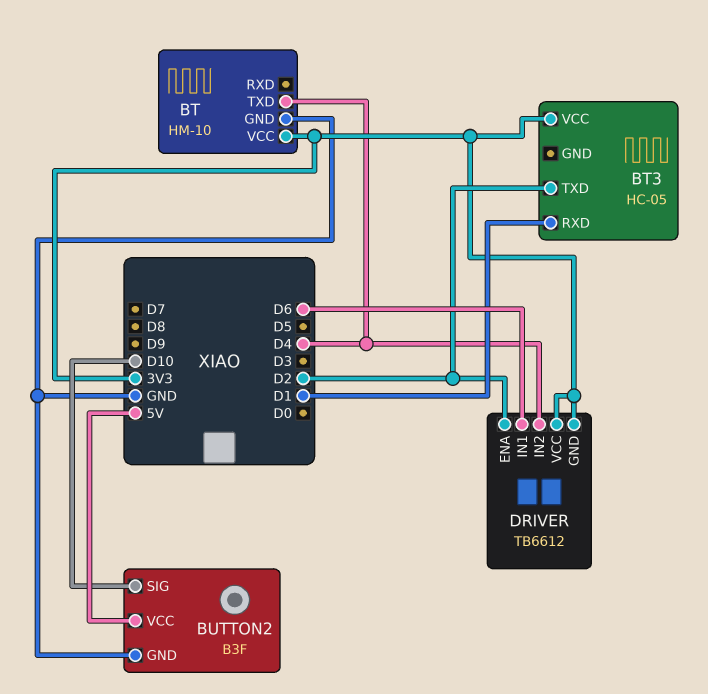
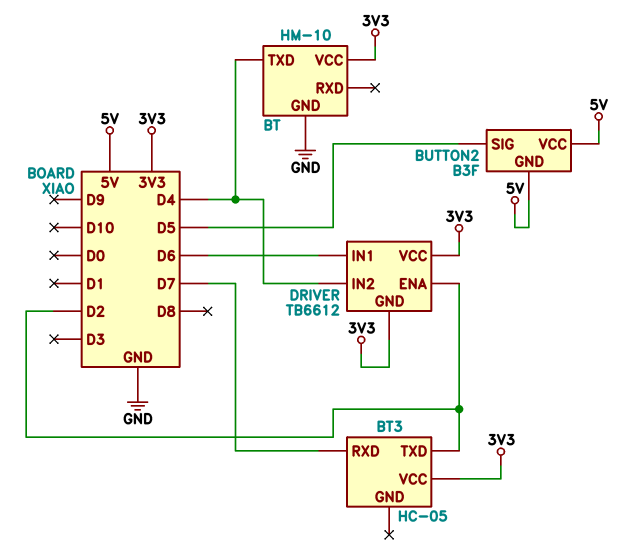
BT3 pin RXD: D1 -> D7
BUTTON2 pin GND: GND -> 5V
BUTTON2 pin SIG: D10 -> D5

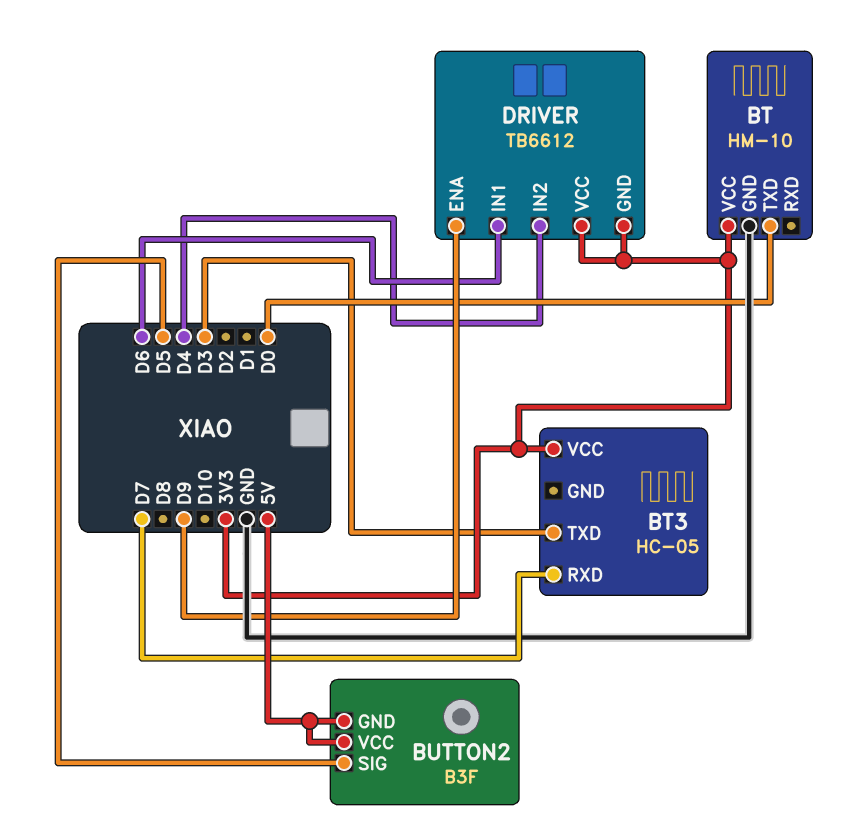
BT pin TXD: D4 -> D0
BT3 pin TXD: D2 -> D3
DRIVER pin ENA: D2 -> D9

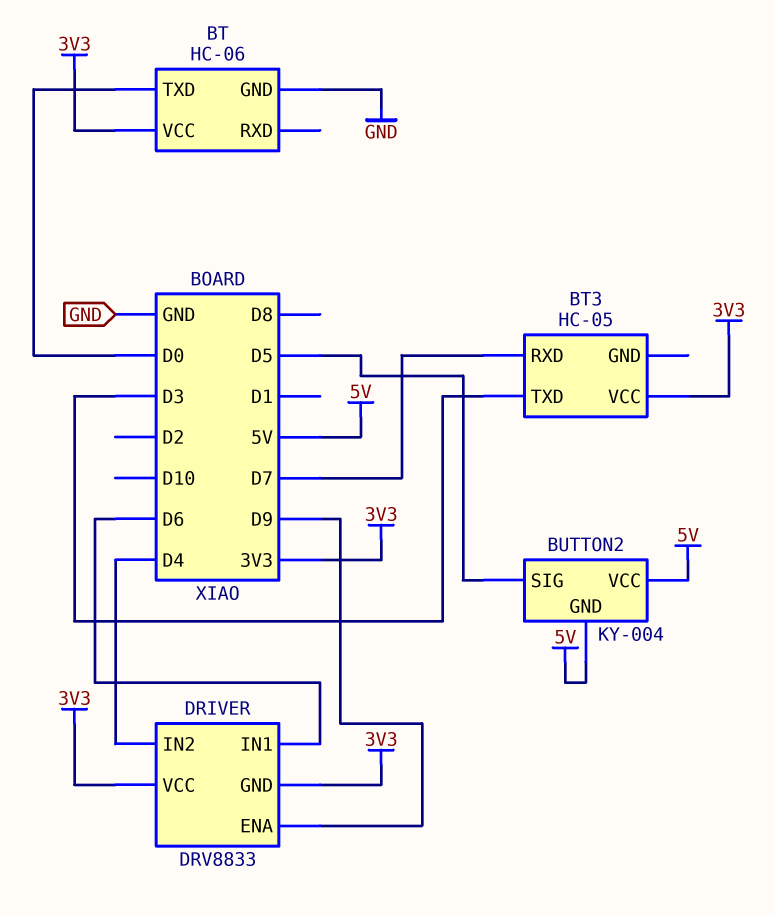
BT: HM-10 -> HC-06
BUTTON2: B3F -> KY-004
DRIVER: TB6612 -> DRV8833

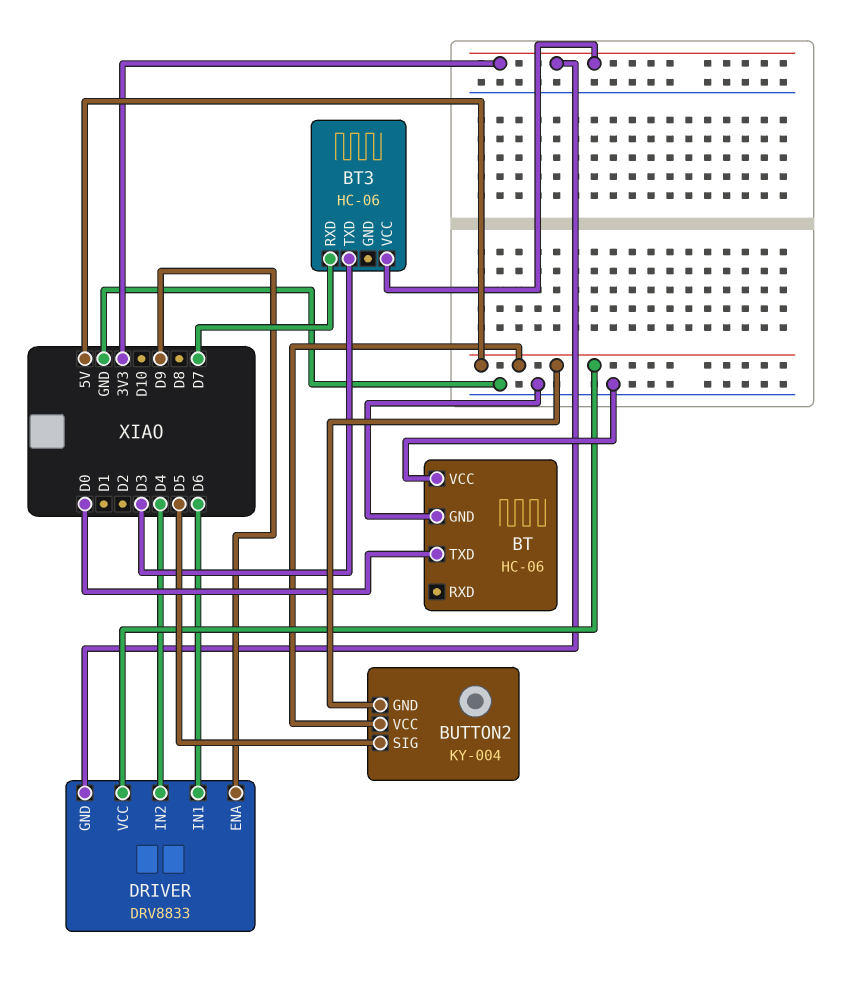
BT pin VCC: 3V3 -> GND
BT3: HC-05 -> HC-06
DRIVER pin VCC: 3V3 -> 5V

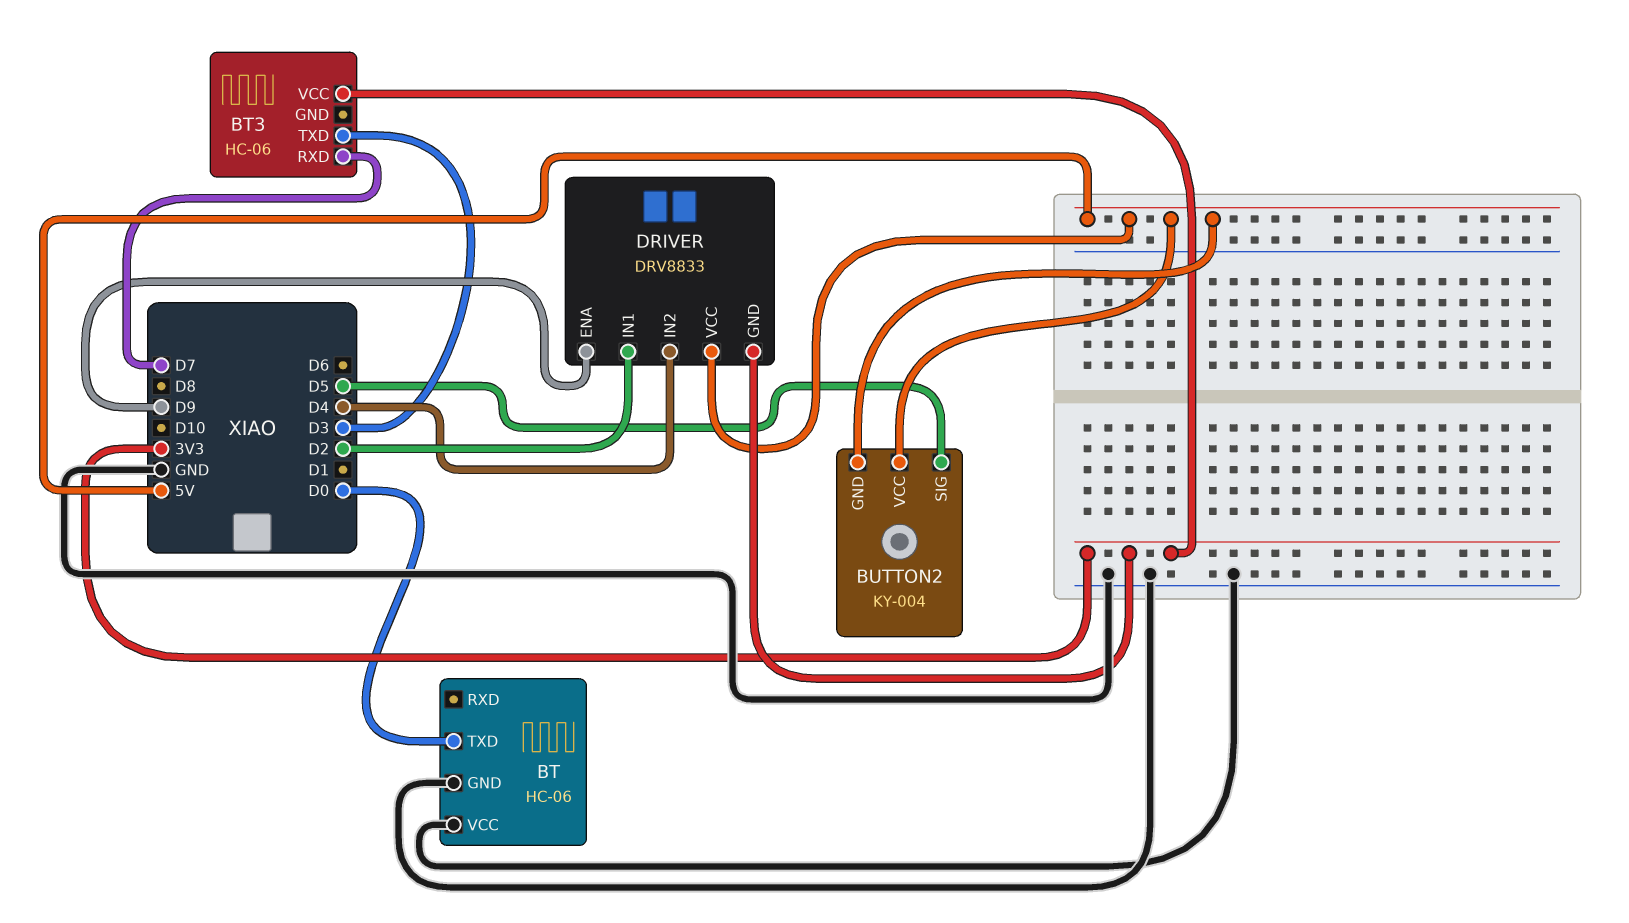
DRIVER pin IN1: D6 -> D2

